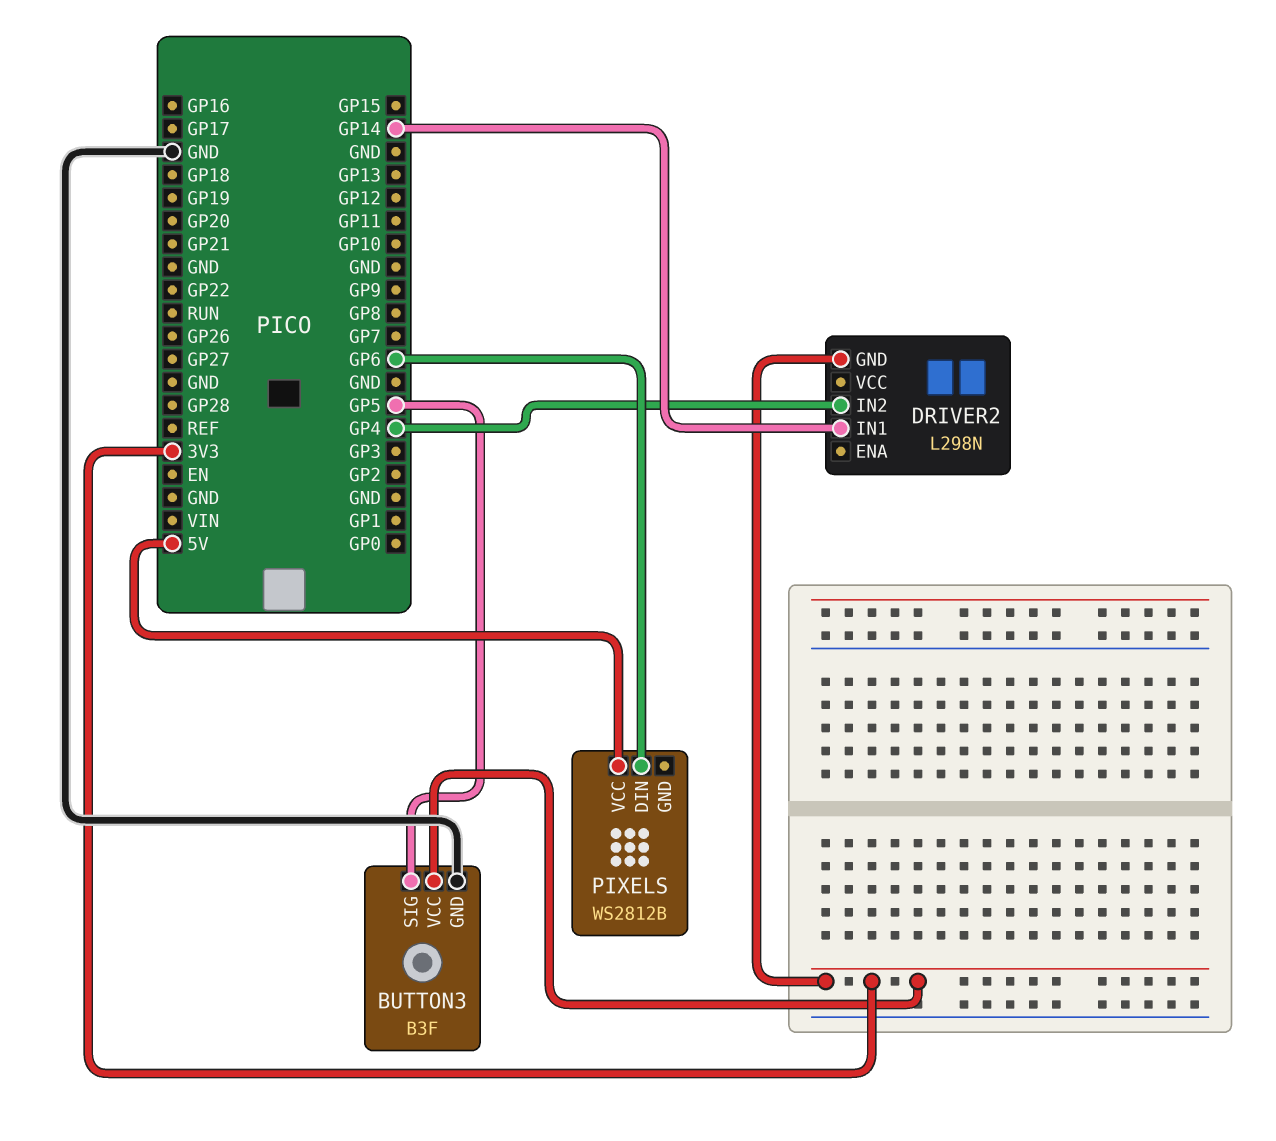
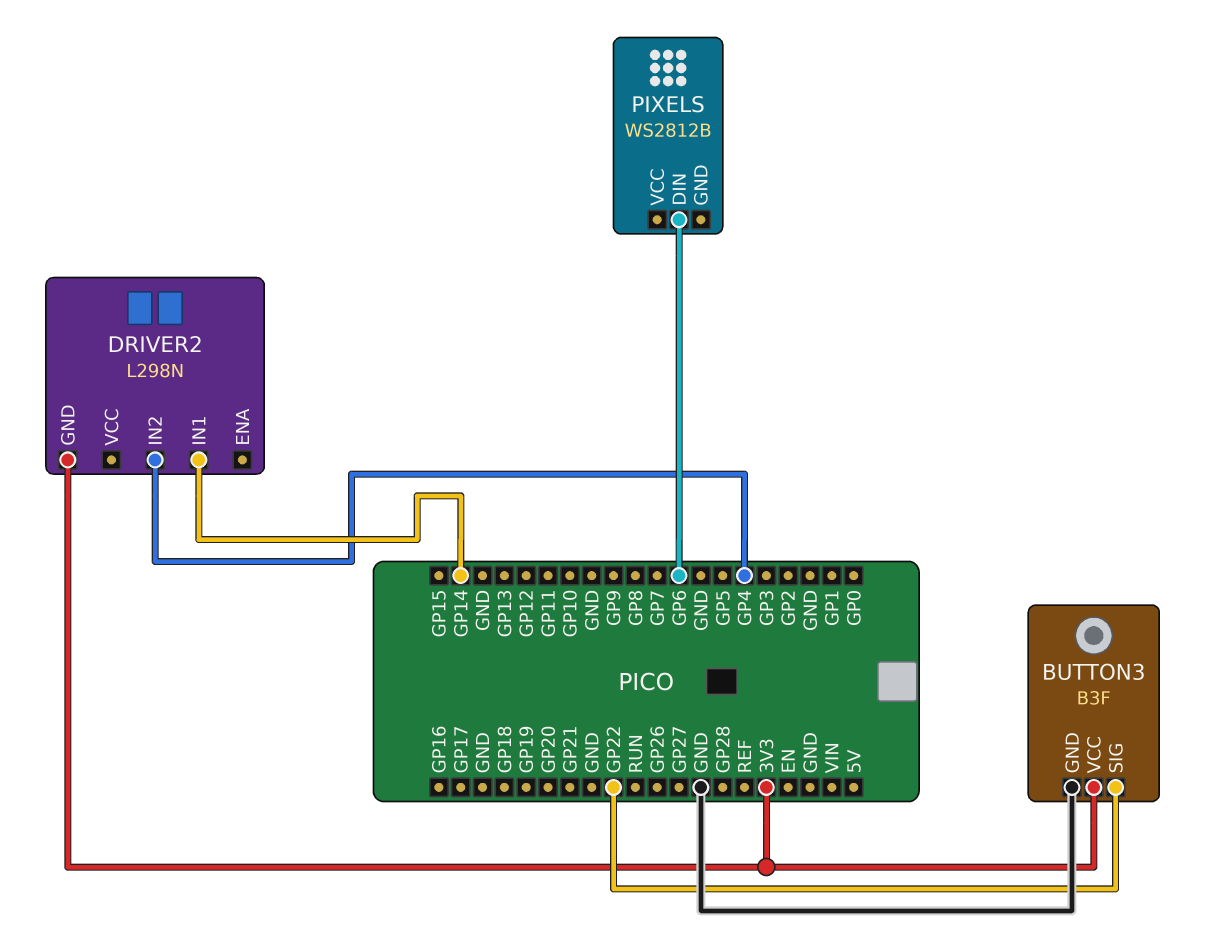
BUTTON3 pin SIG: GP5 -> GP22
PIXELS pin VCC: 5V -> none

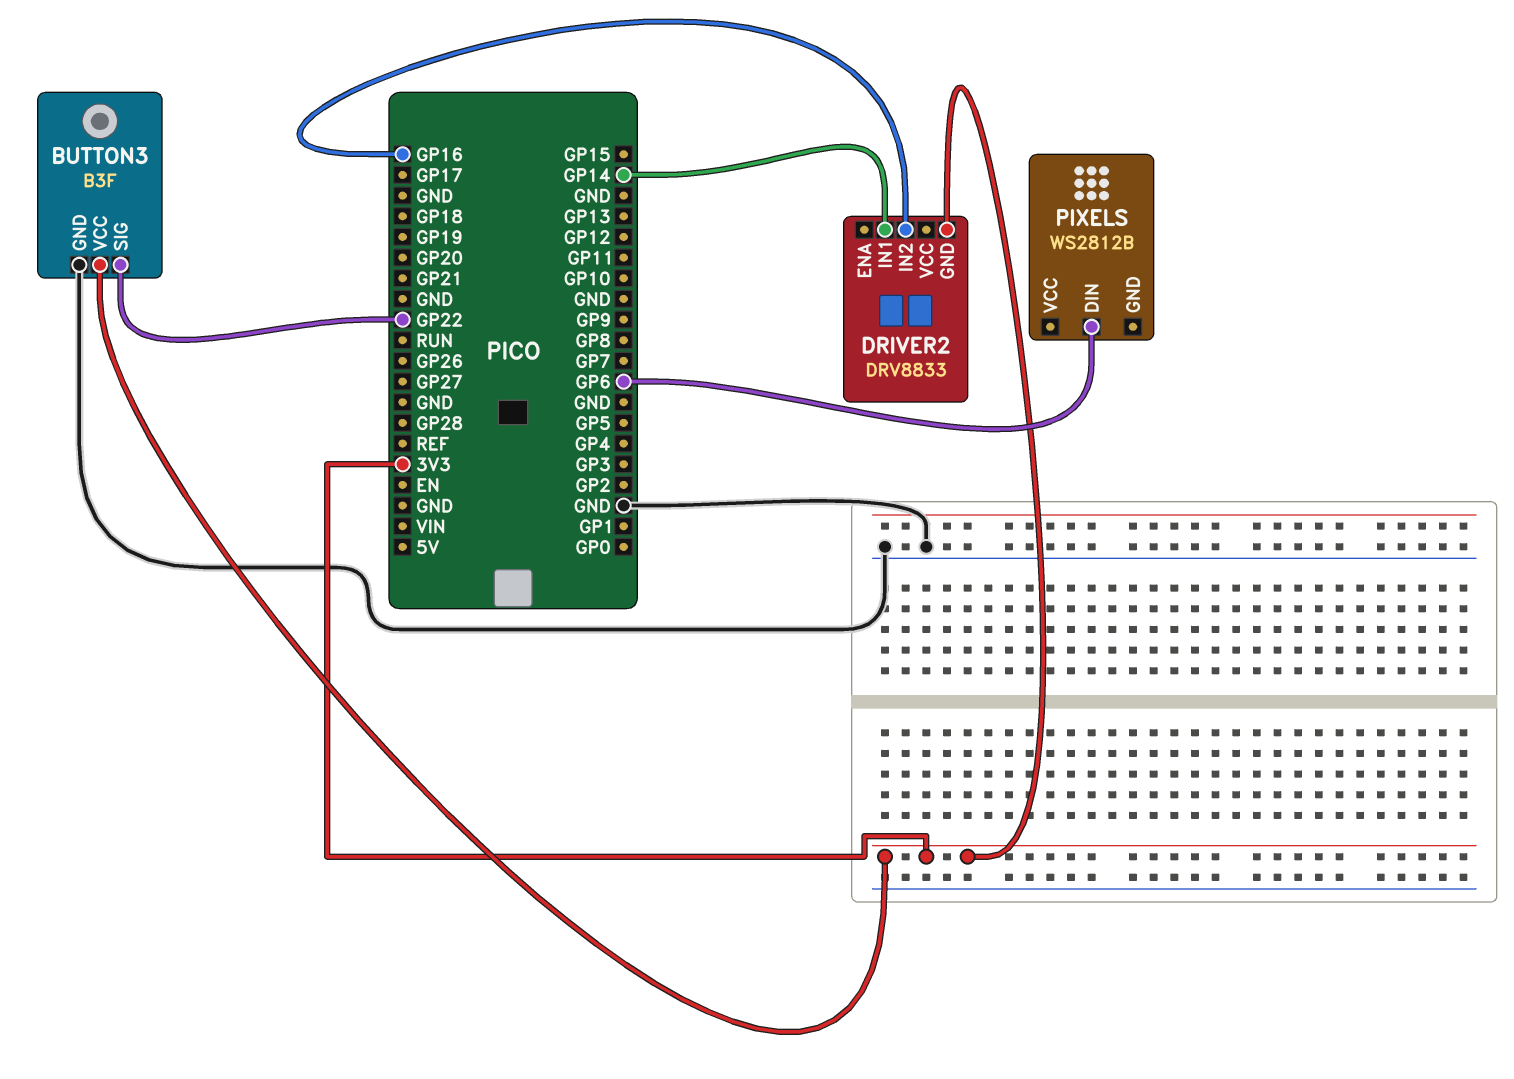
DRIVER2: L298N -> DRV8833
DRIVER2 pin IN2: GP4 -> GP16

